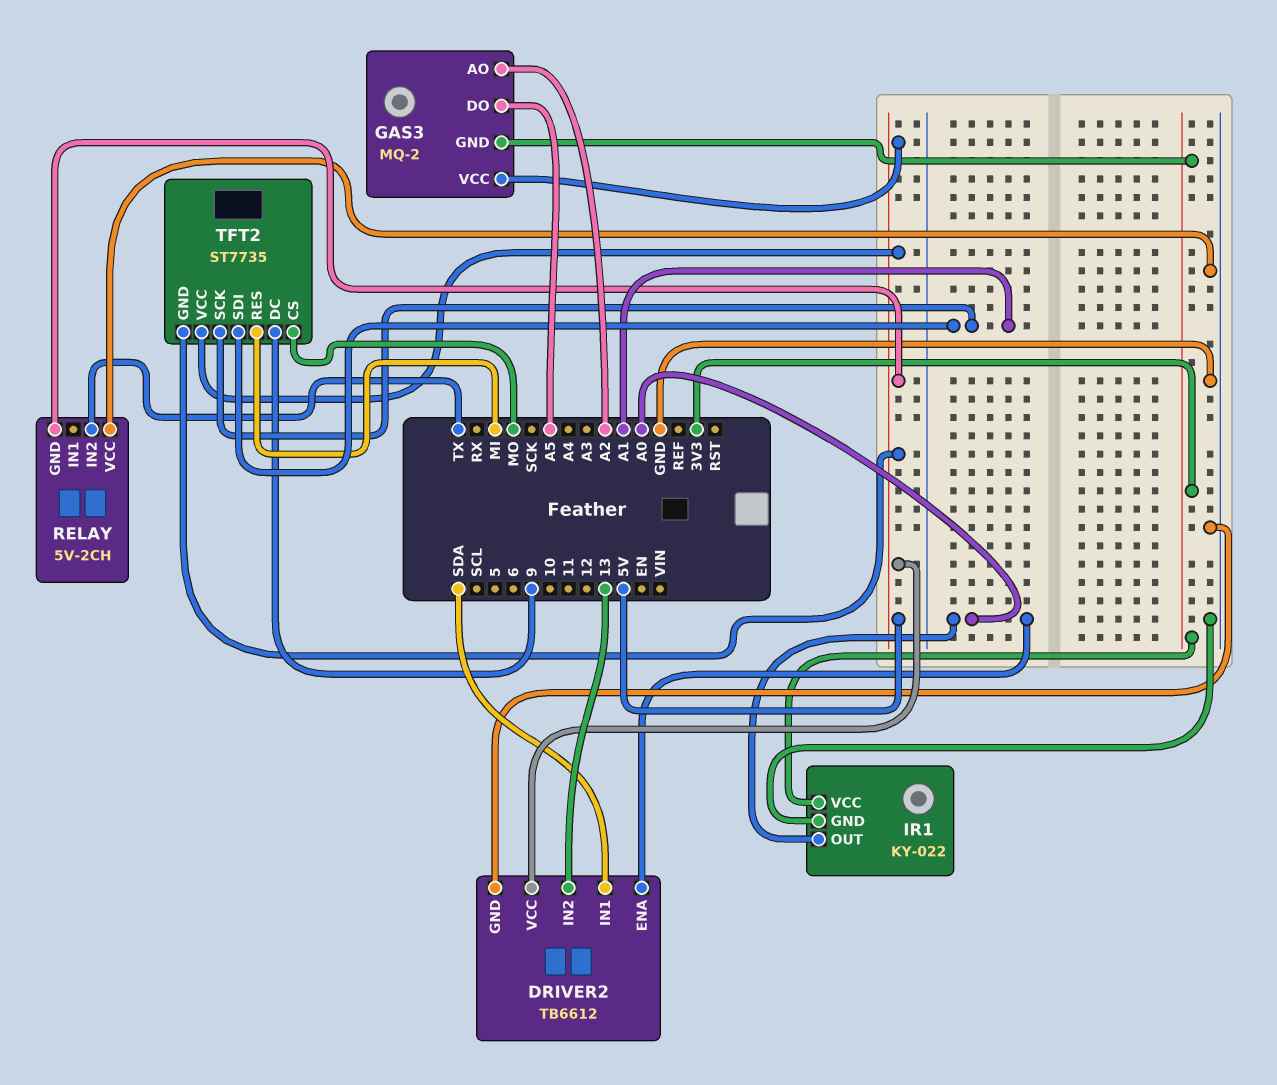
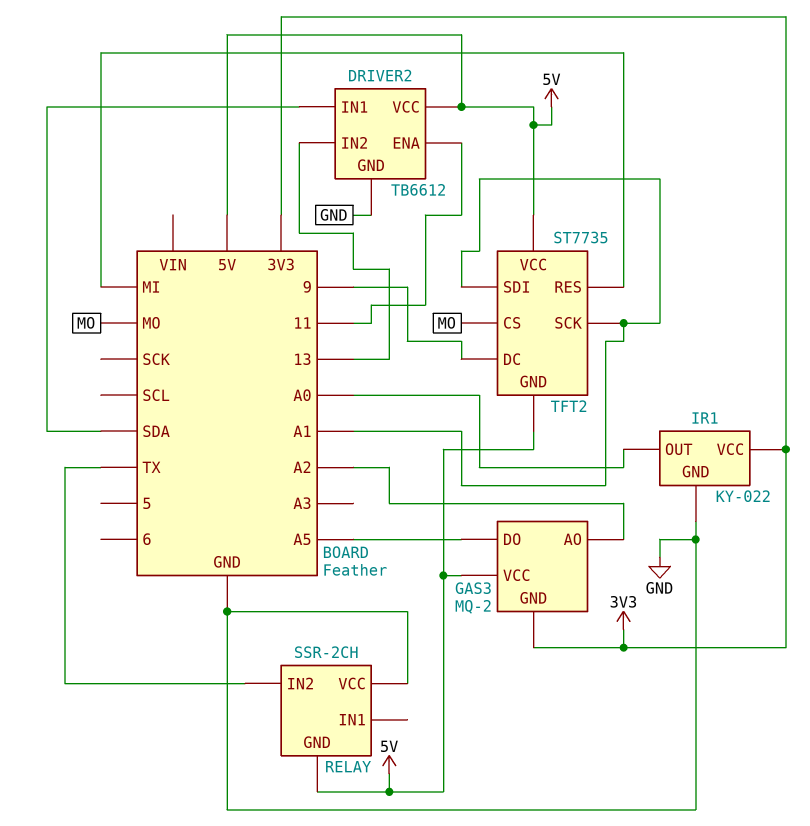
DRIVER2 pin ENA: A0 -> 11
RELAY: 5V-2CH -> SSR-2CH

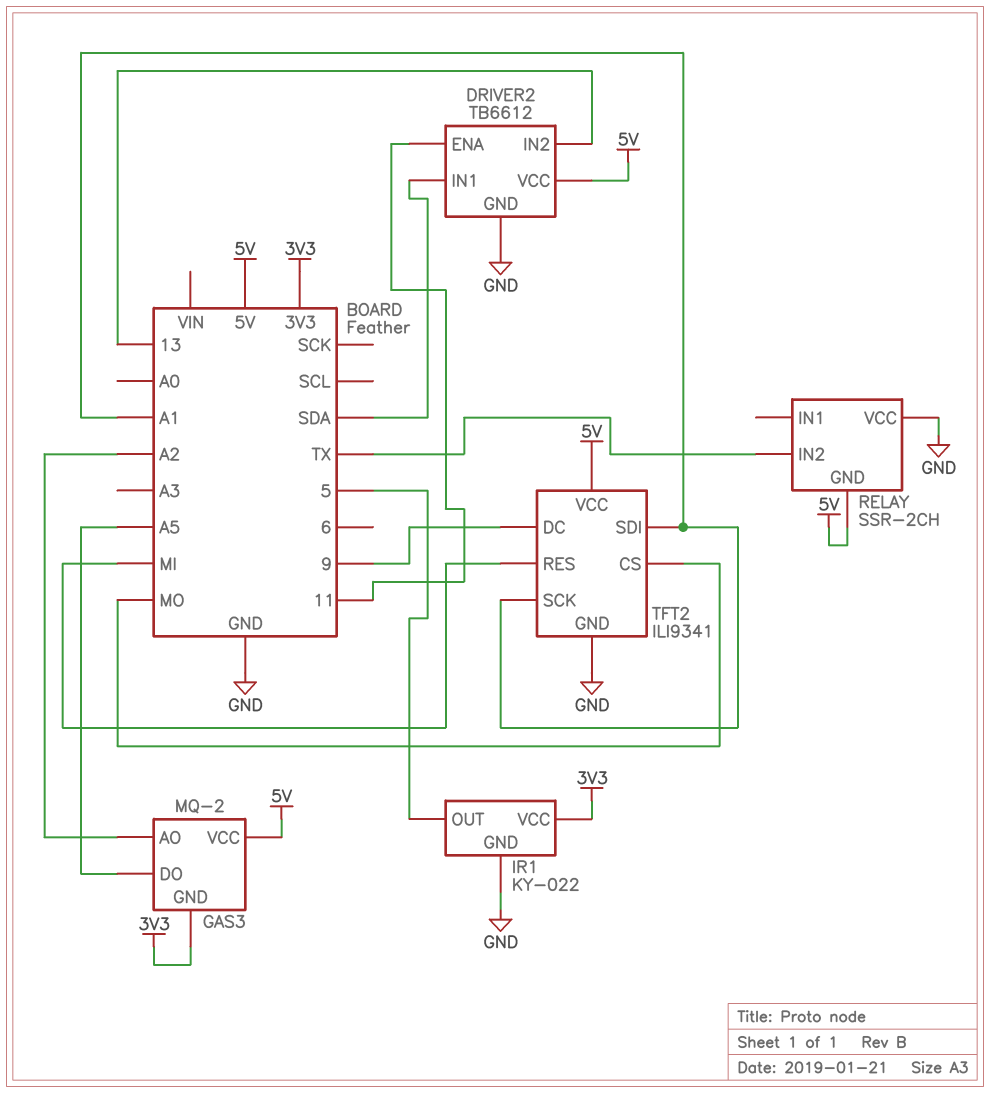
IR1 pin OUT: A0 -> 5
TFT2: ST7735 -> ILI9341
TFT2 pin GND: 5V -> GND

